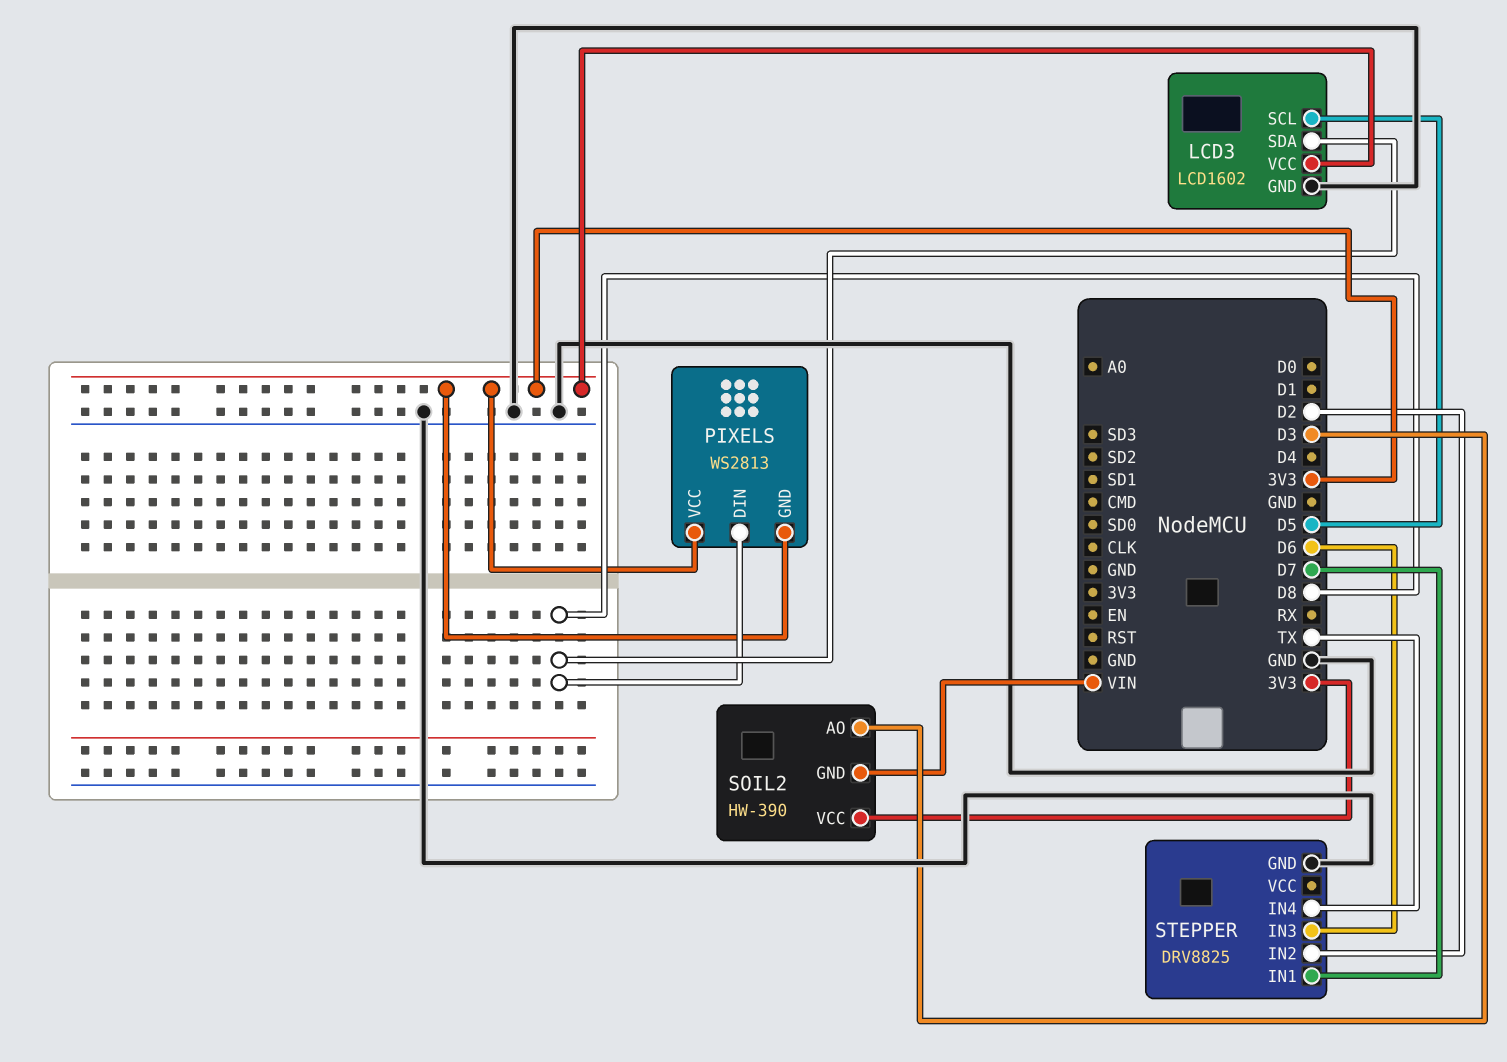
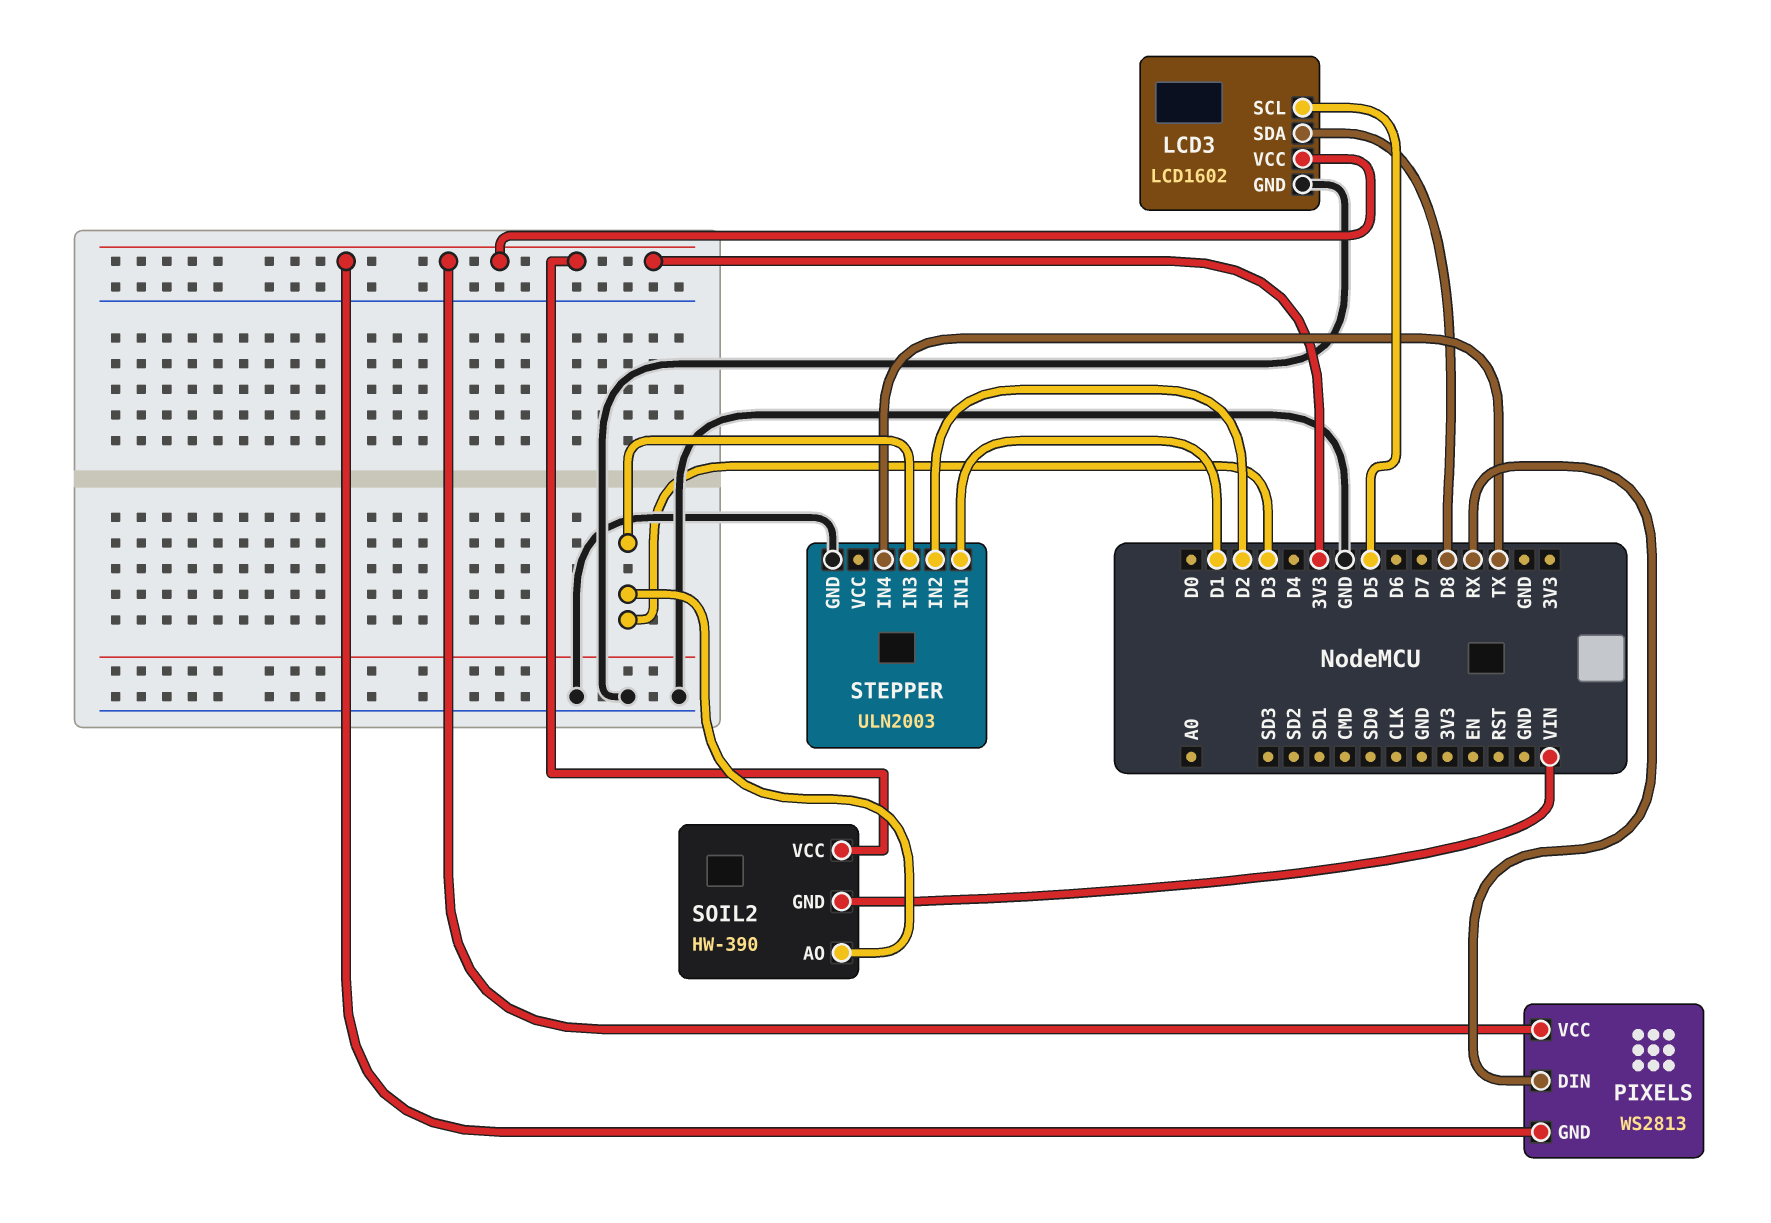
PIXELS pin DIN: D8 -> RX
STEPPER: DRV8825 -> ULN2003
STEPPER pin IN1: D7 -> D1
STEPPER pin IN3: D6 -> D3

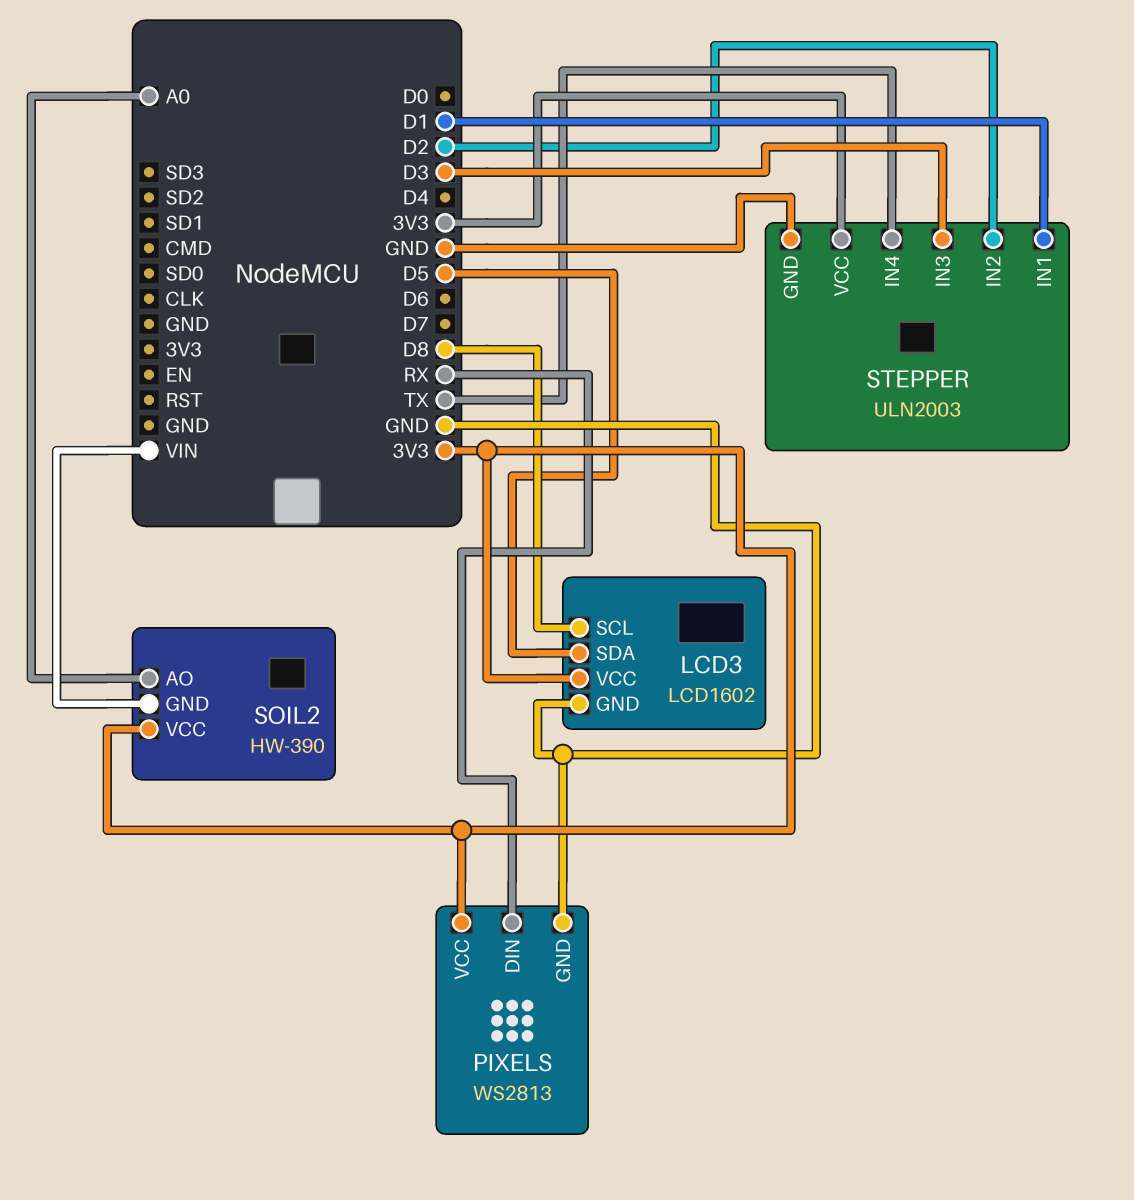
LCD3 pin SCL: D5 -> D8
LCD3 pin SDA: D8 -> D5
PIXELS pin GND: 3V3 -> GND
SOIL2 pin AO: D3 -> A0
STEPPER pin VCC: none -> 3V3

